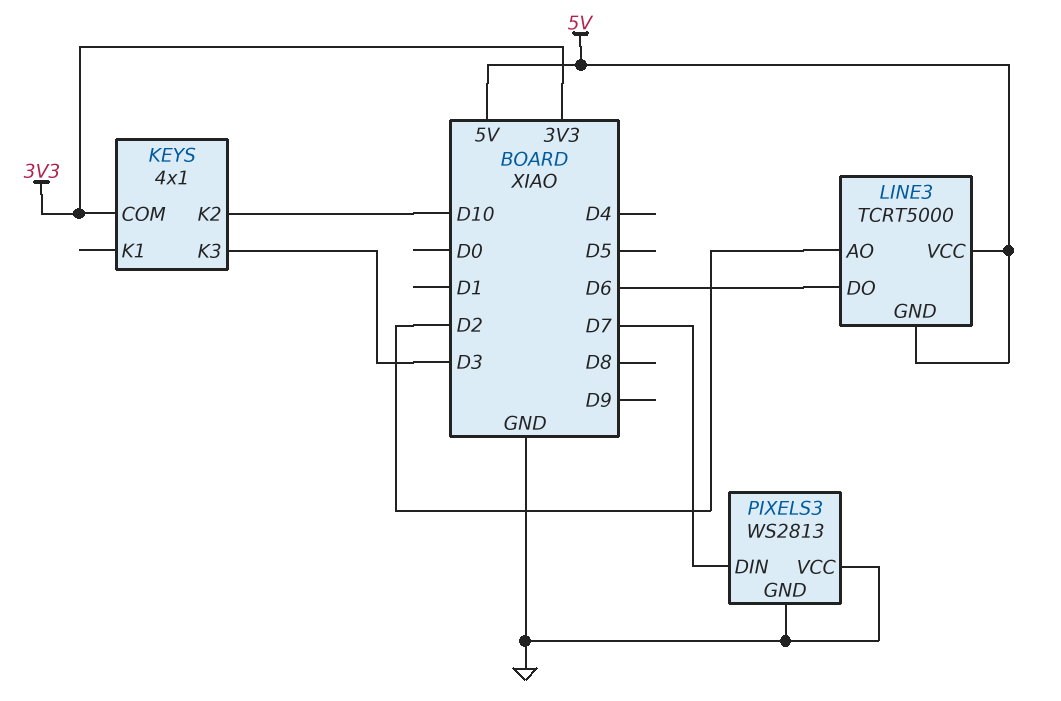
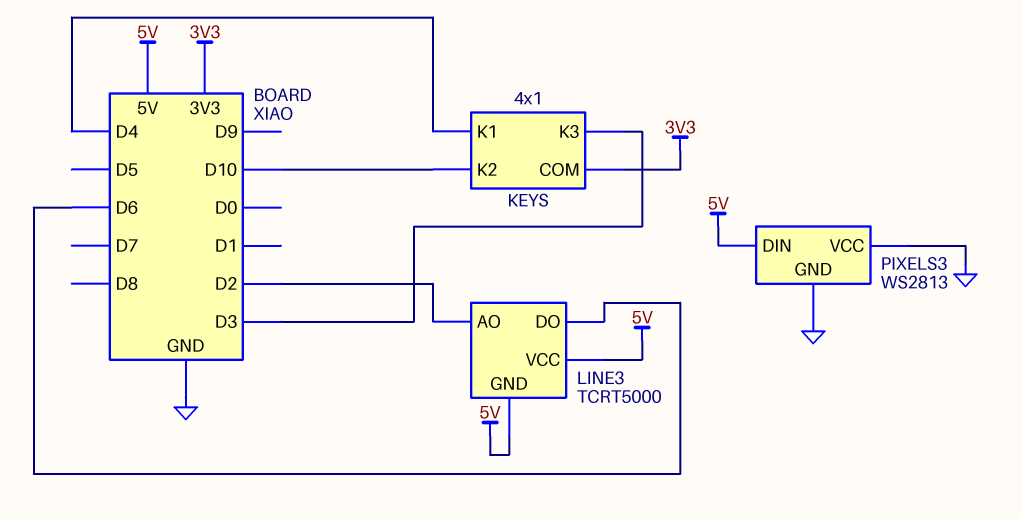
KEYS pin K1: none -> D4
PIXELS3 pin DIN: D7 -> 5V

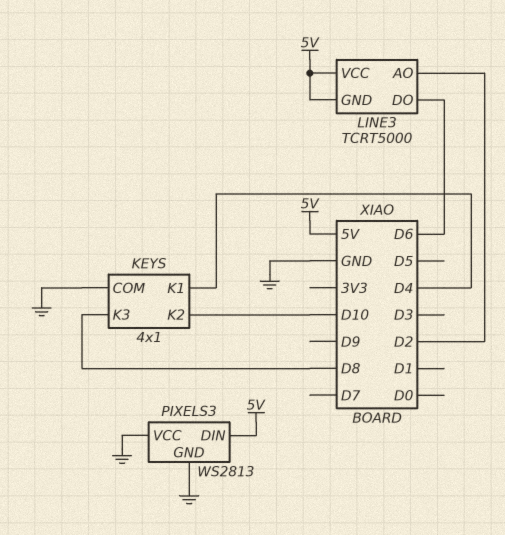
KEYS pin COM: 3V3 -> GND
KEYS pin K3: D3 -> D8

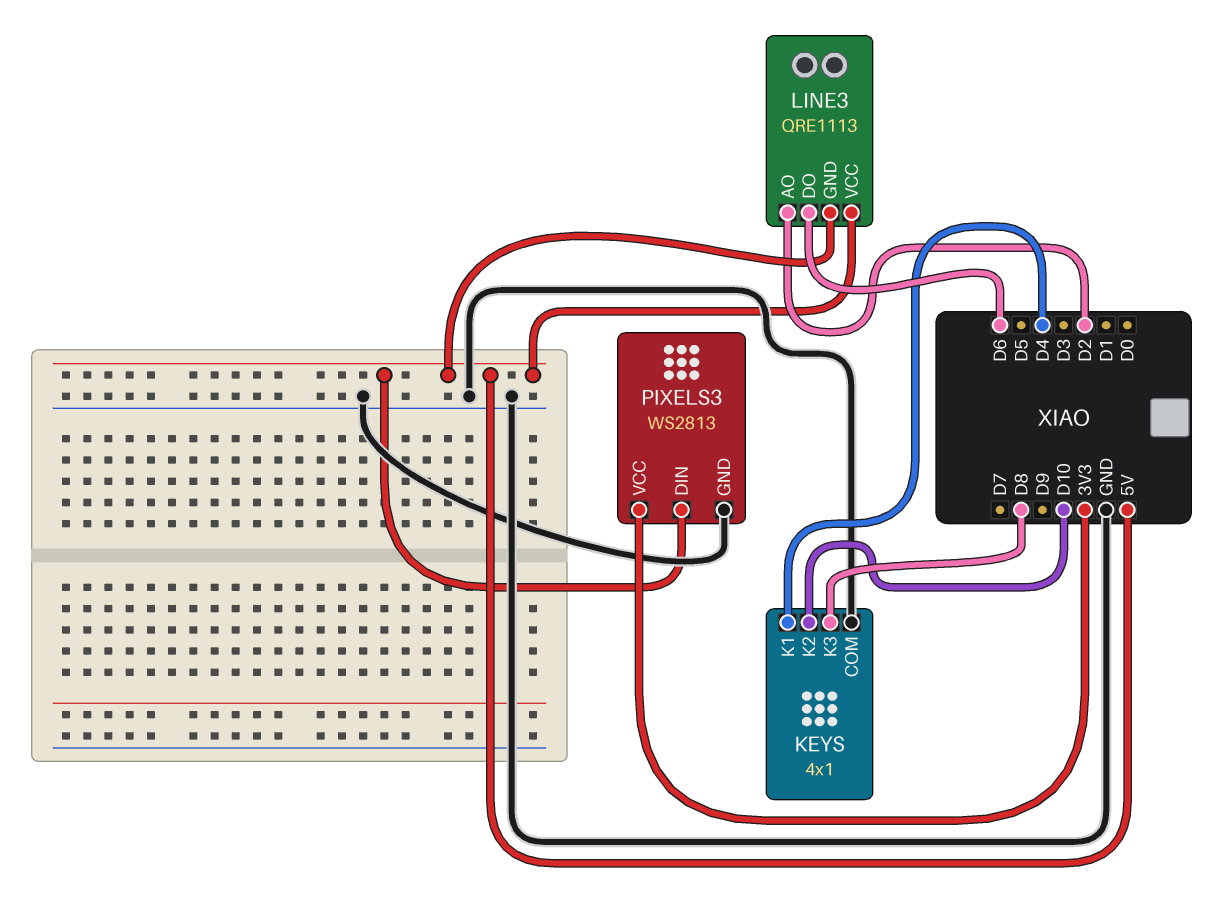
LINE3: TCRT5000 -> QRE1113
PIXELS3 pin VCC: GND -> 3V3

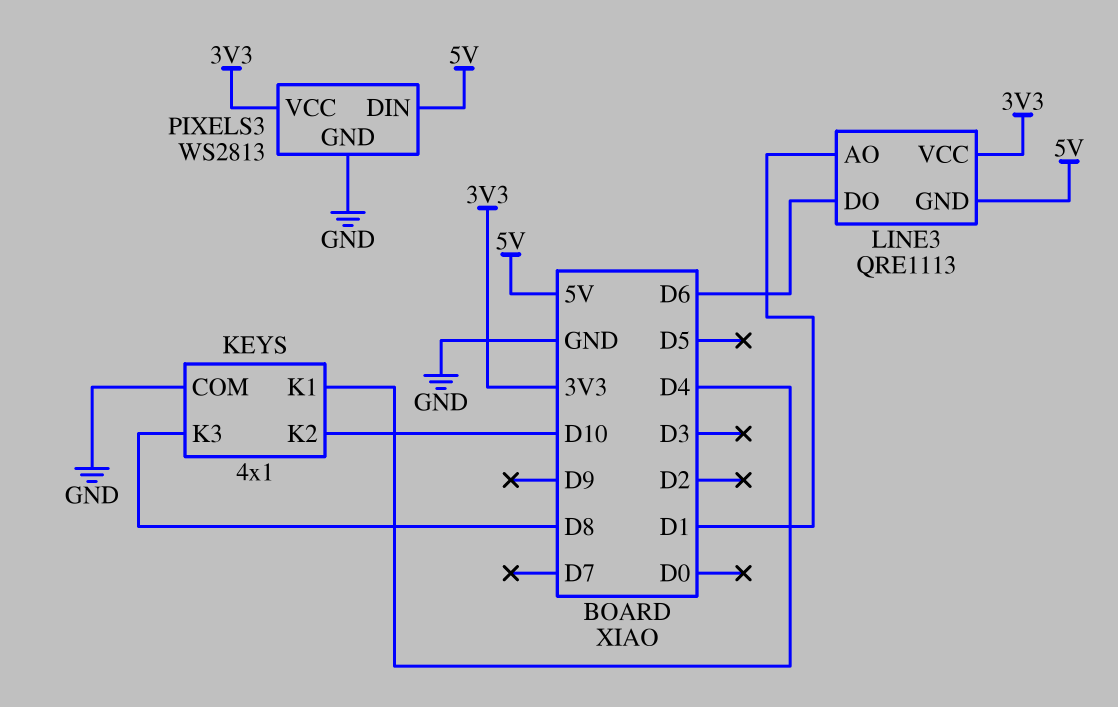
LINE3 pin AO: D2 -> D1
LINE3 pin VCC: 5V -> 3V3

